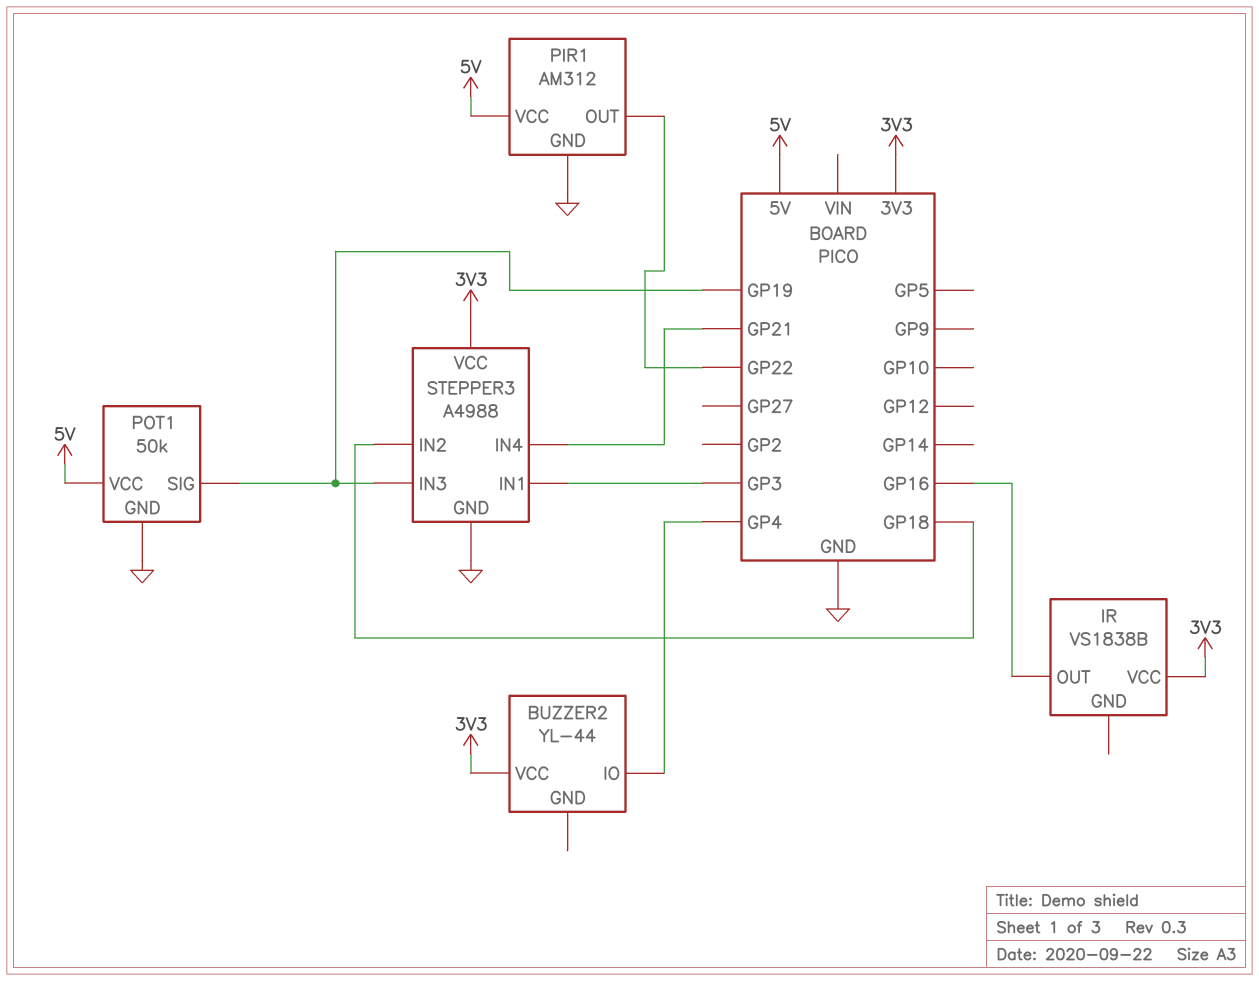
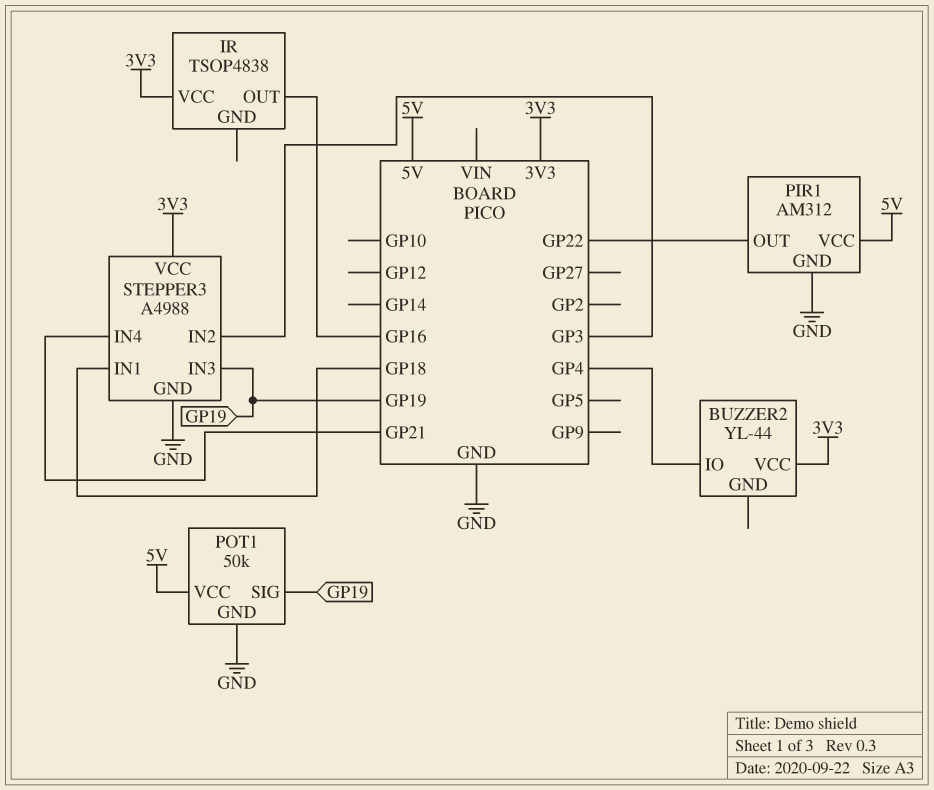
IR: VS1838B -> TSOP4838
STEPPER3 pin IN1: GP3 -> GP18
STEPPER3 pin IN2: GP18 -> GP3

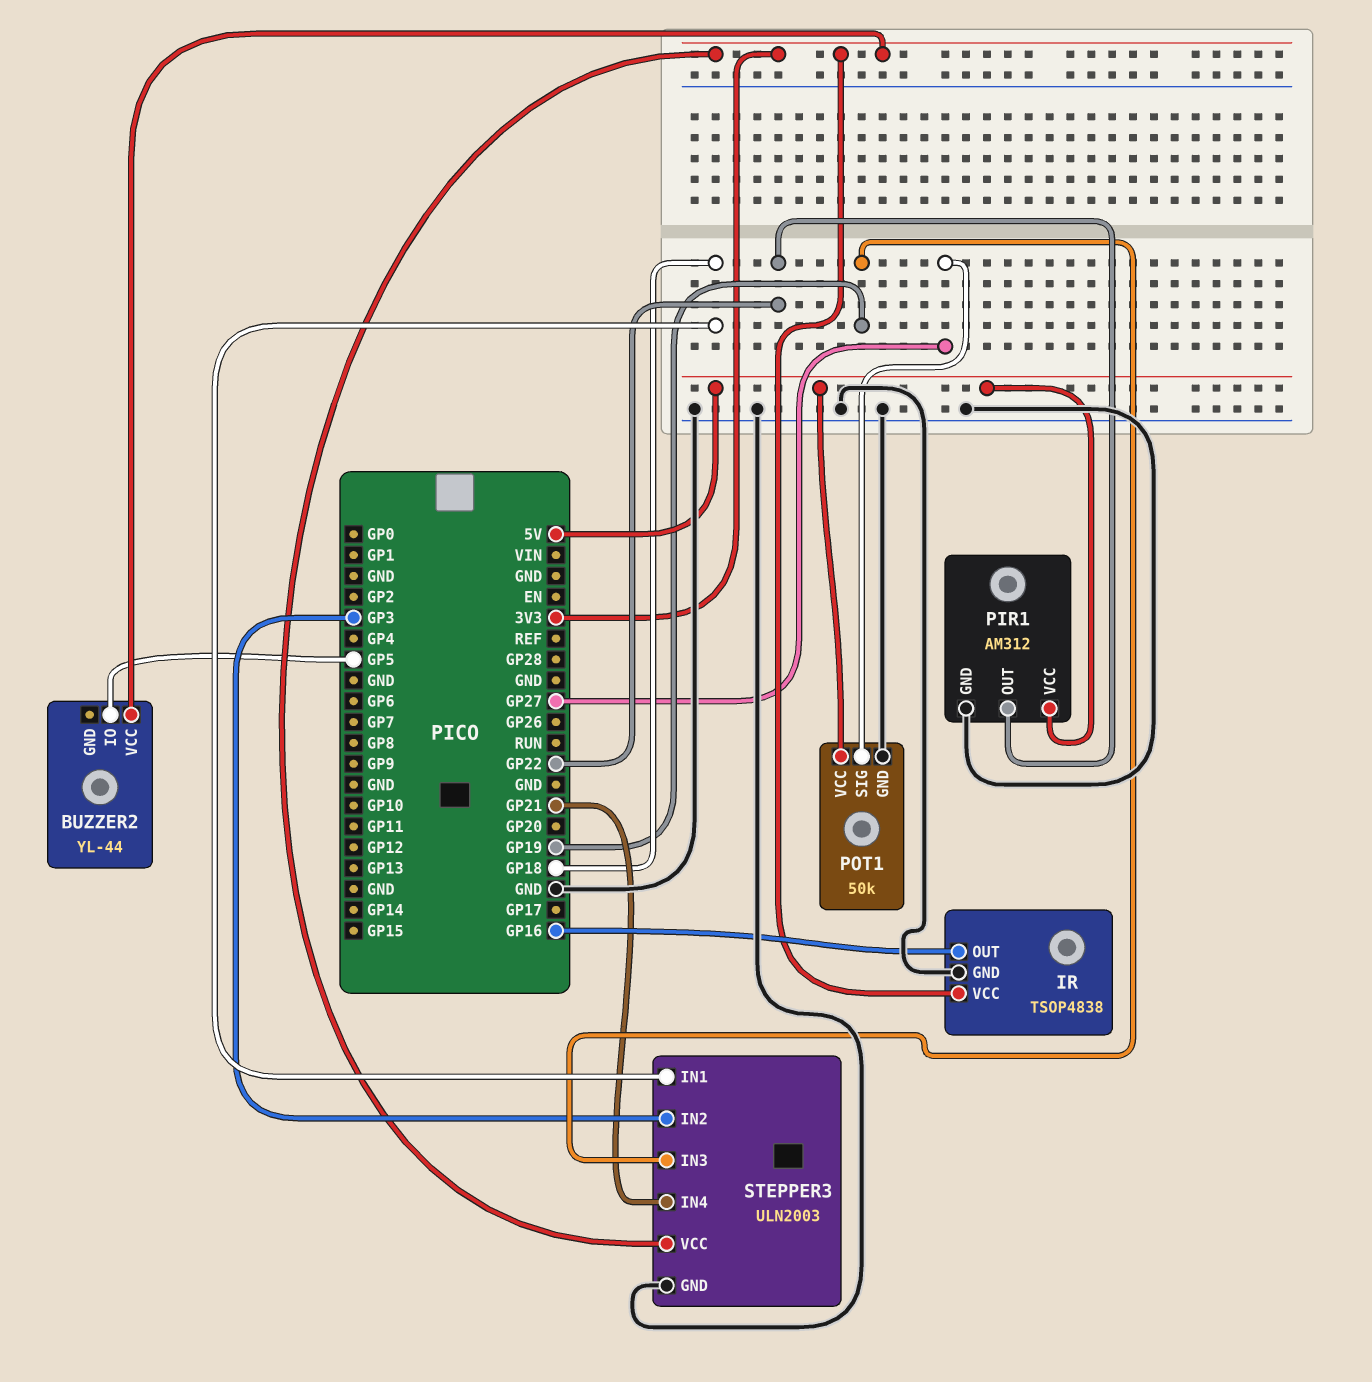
BUZZER2 pin IO: GP4 -> GP5
IR pin GND: none -> GND
POT1 pin SIG: GP19 -> GP27
STEPPER3: A4988 -> ULN2003

